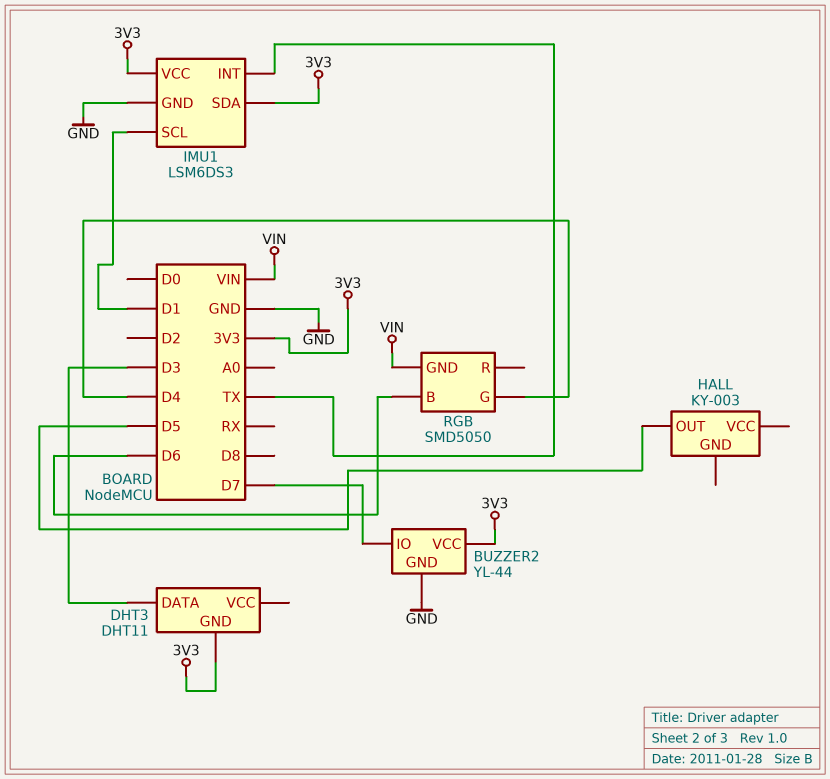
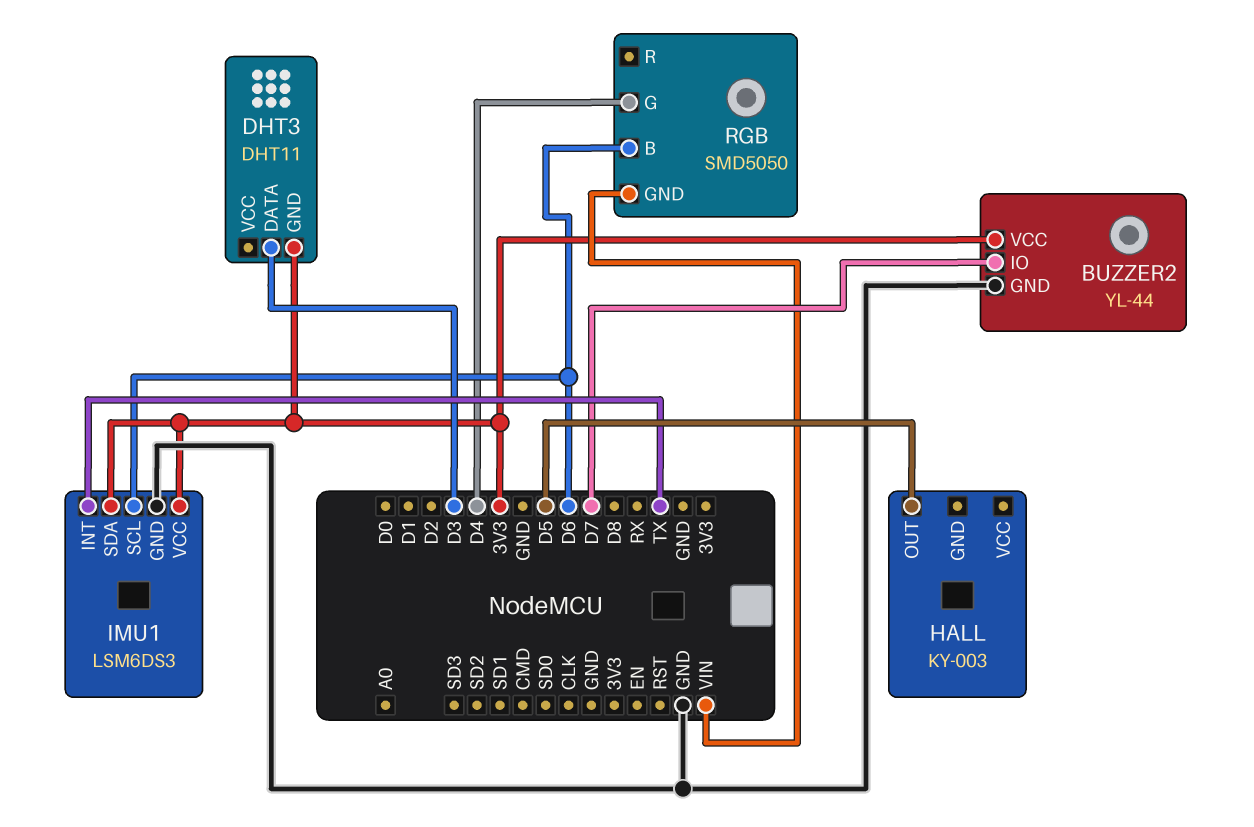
IMU1 pin SCL: D1 -> D6

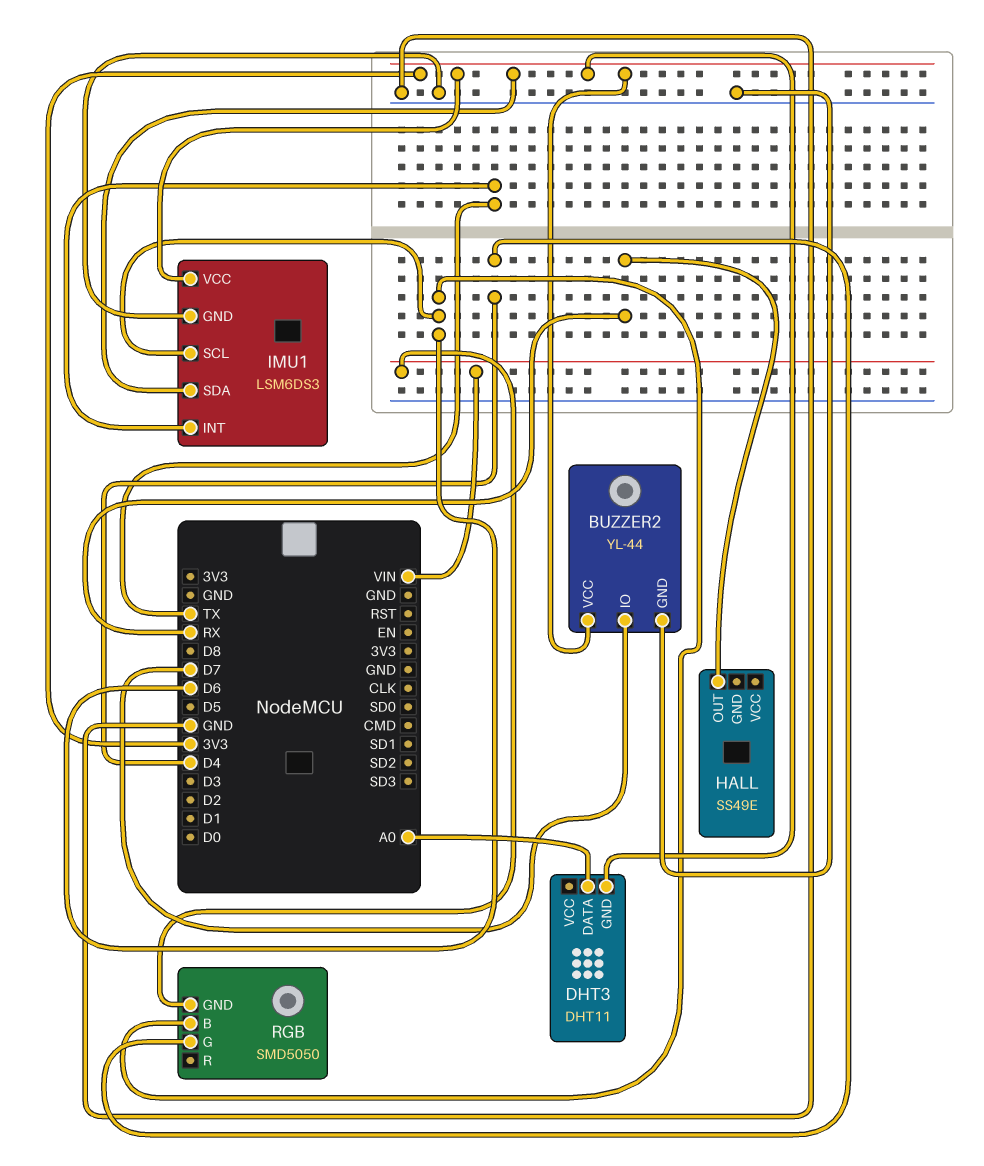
DHT3 pin DATA: D3 -> A0
HALL: KY-003 -> SS49E
HALL pin OUT: D5 -> RX

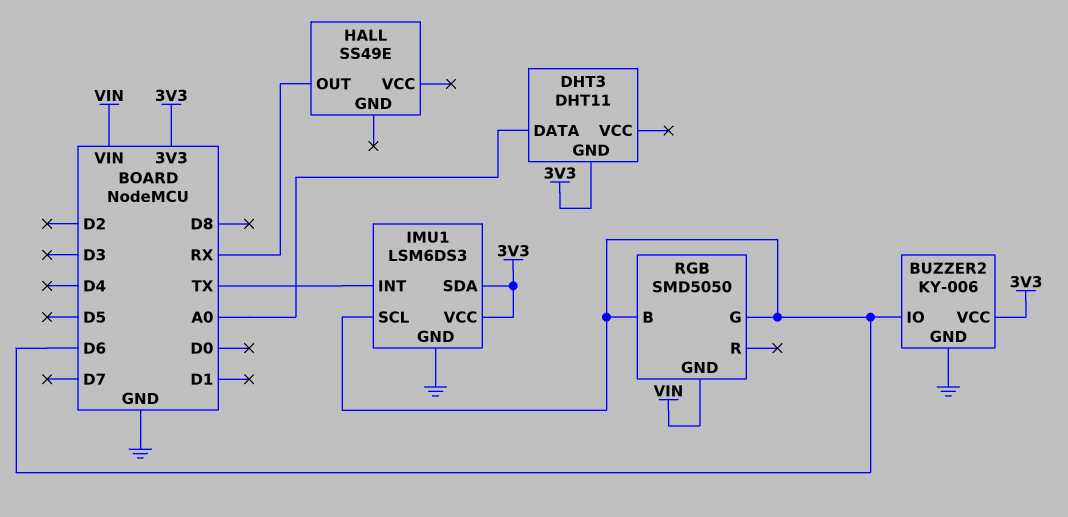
BUZZER2: YL-44 -> KY-006
BUZZER2 pin IO: D7 -> D6
RGB pin G: D4 -> D6

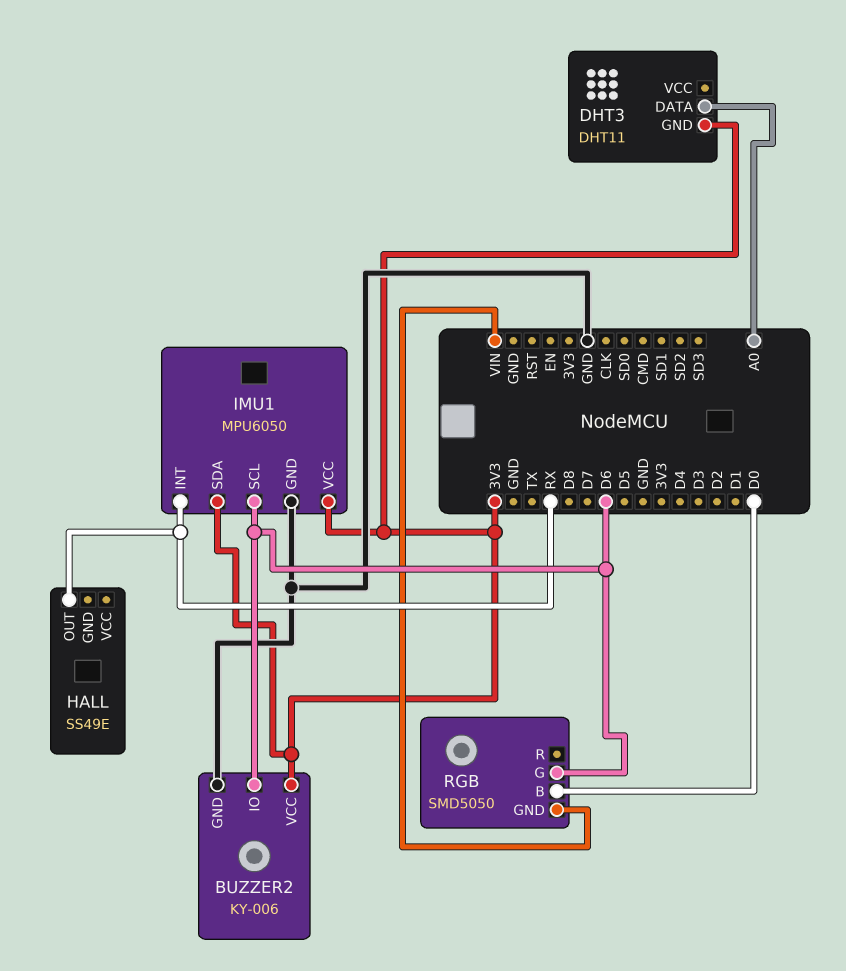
IMU1: LSM6DS3 -> MPU6050
IMU1 pin INT: TX -> RX
RGB pin B: D6 -> D0

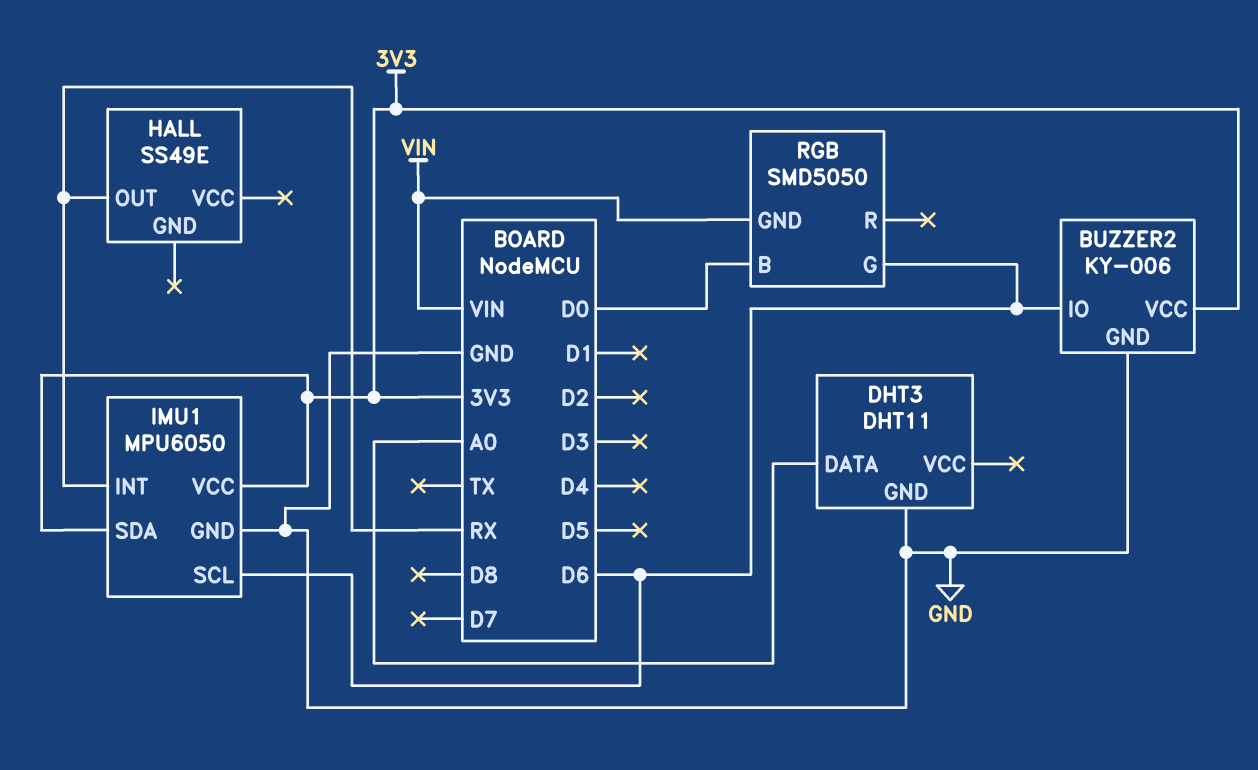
DHT3 pin GND: 3V3 -> GND

